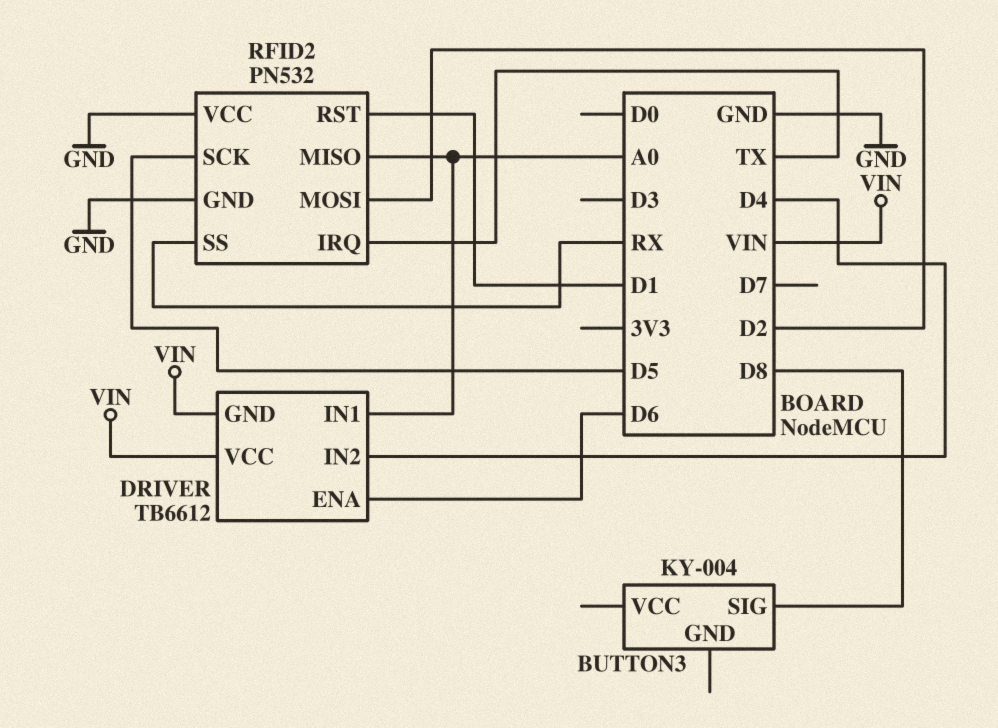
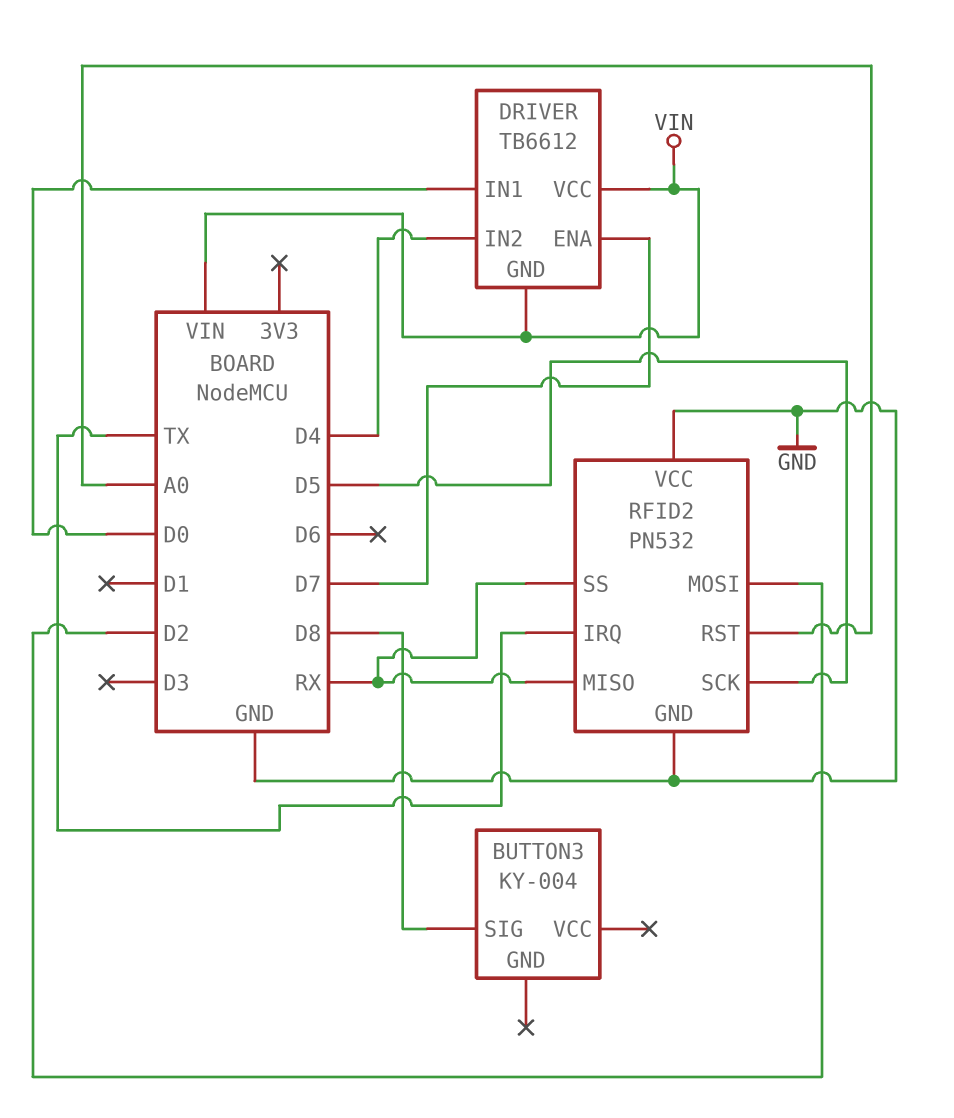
DRIVER pin ENA: D6 -> D7
DRIVER pin IN1: A0 -> D0
RFID2 pin MISO: A0 -> RX
RFID2 pin RST: D1 -> A0

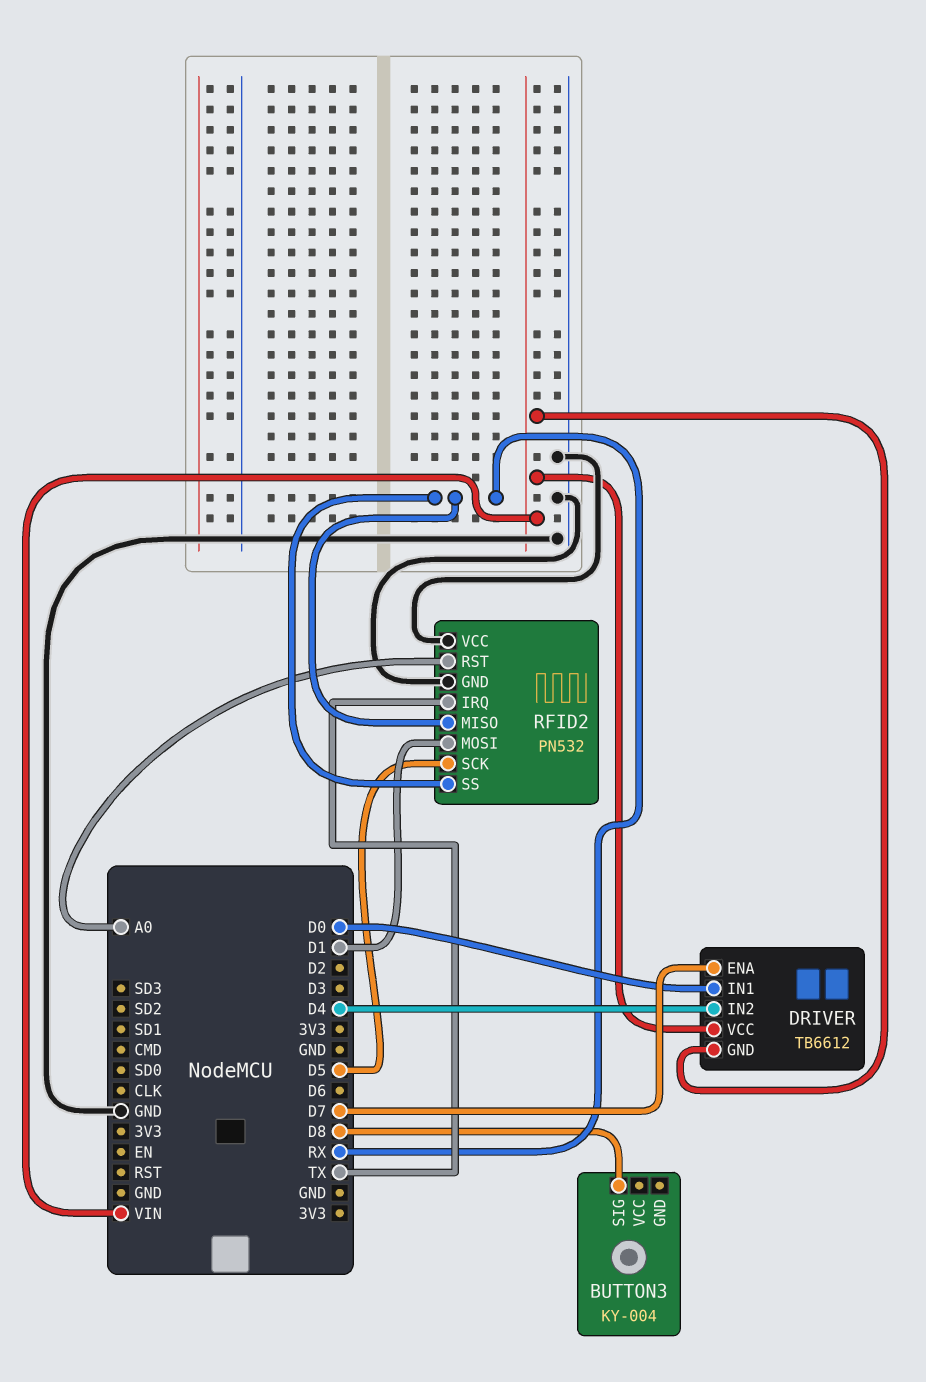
RFID2 pin MOSI: D2 -> D1

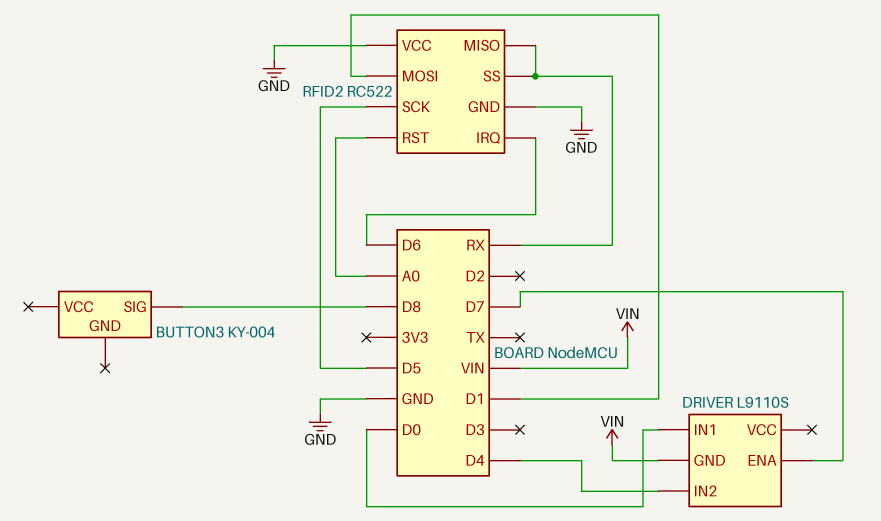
DRIVER: TB6612 -> L9110S
DRIVER pin VCC: VIN -> none
RFID2: PN532 -> RC522
RFID2 pin IRQ: TX -> D6

